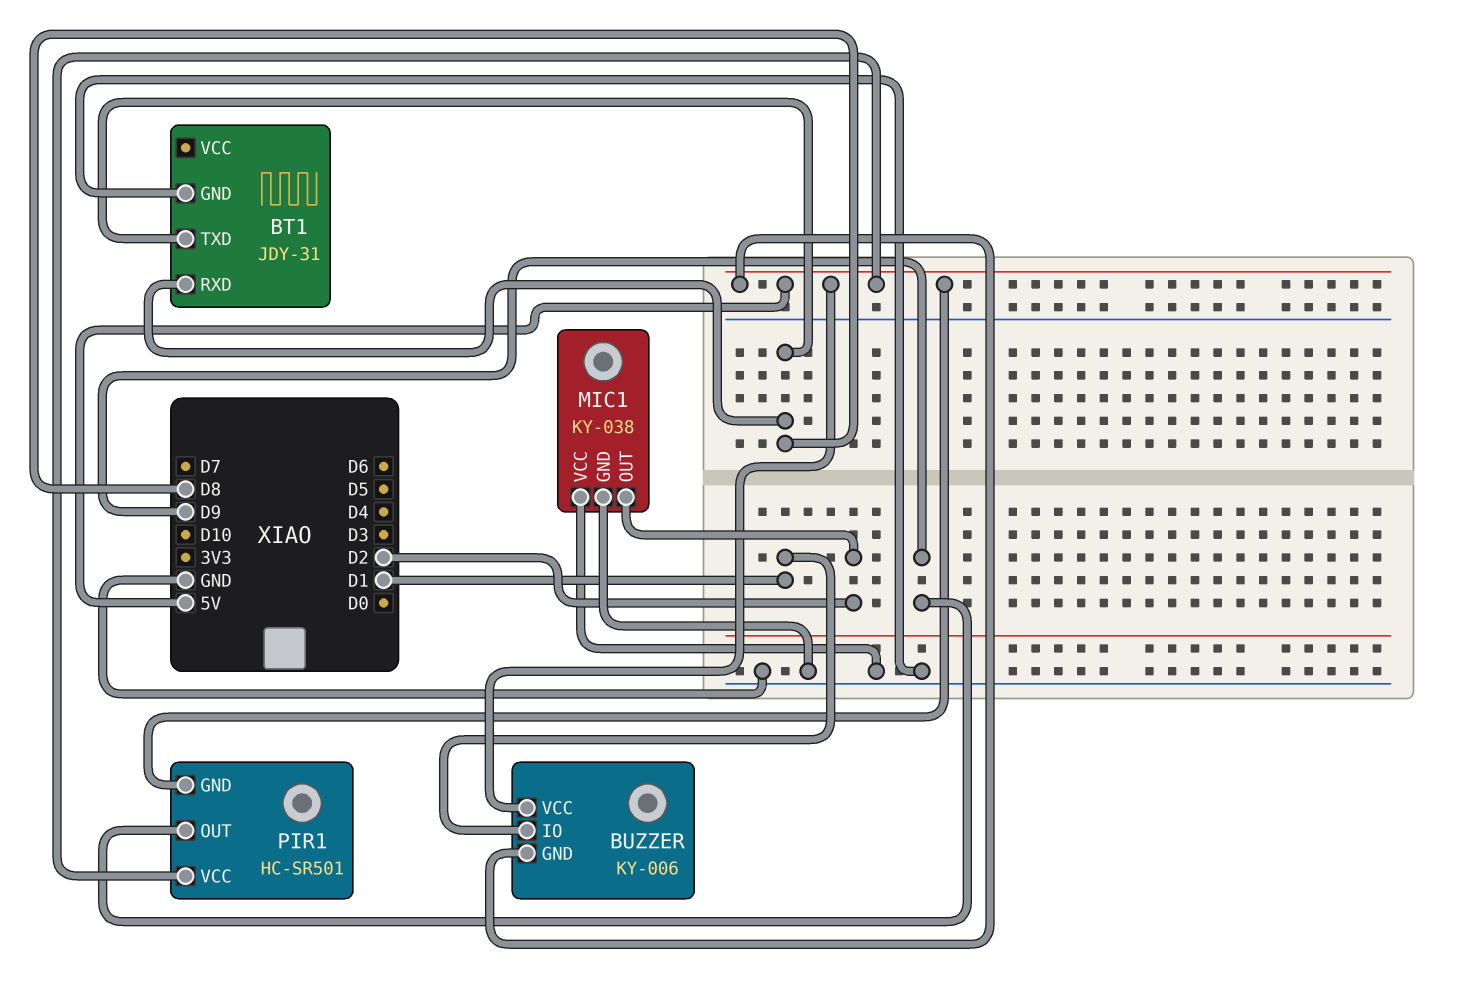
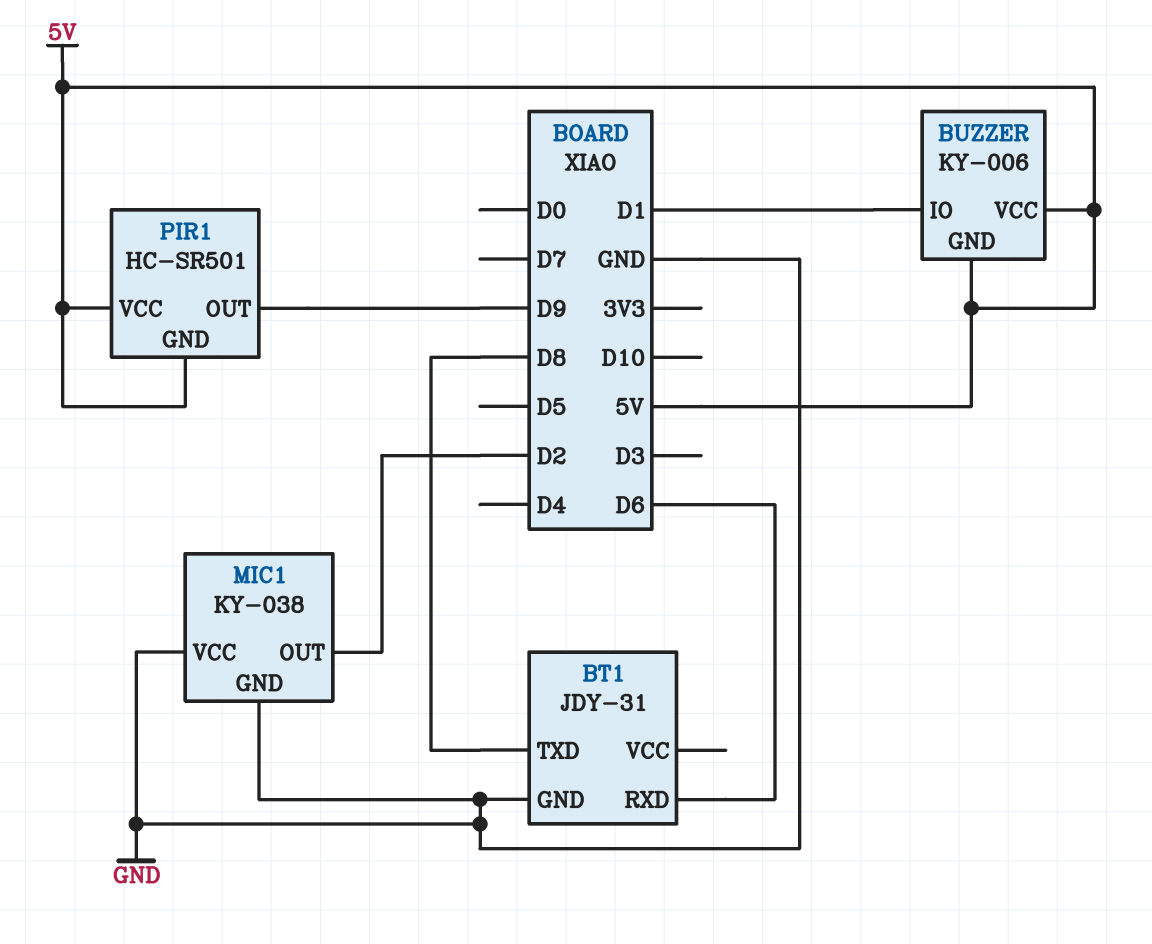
BT1 pin RXD: D8 -> D6

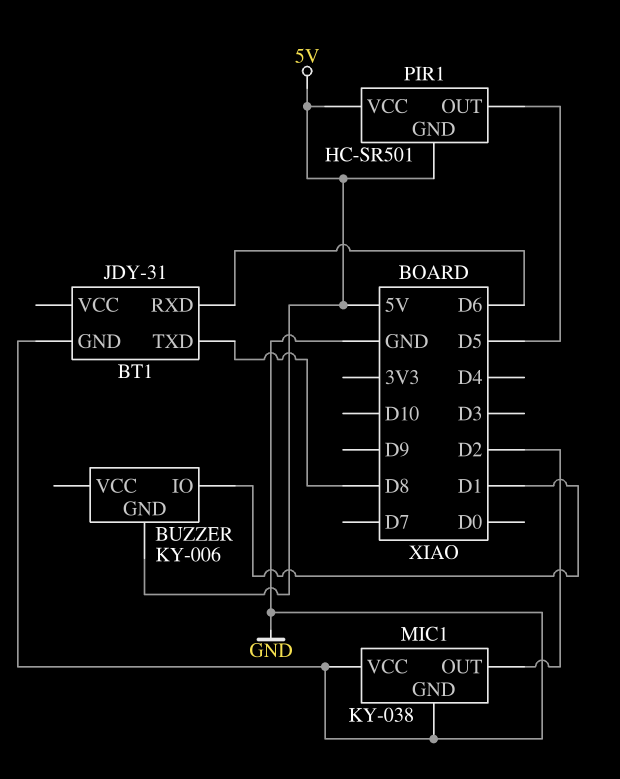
BUZZER pin VCC: 5V -> none
PIR1 pin OUT: D9 -> D5

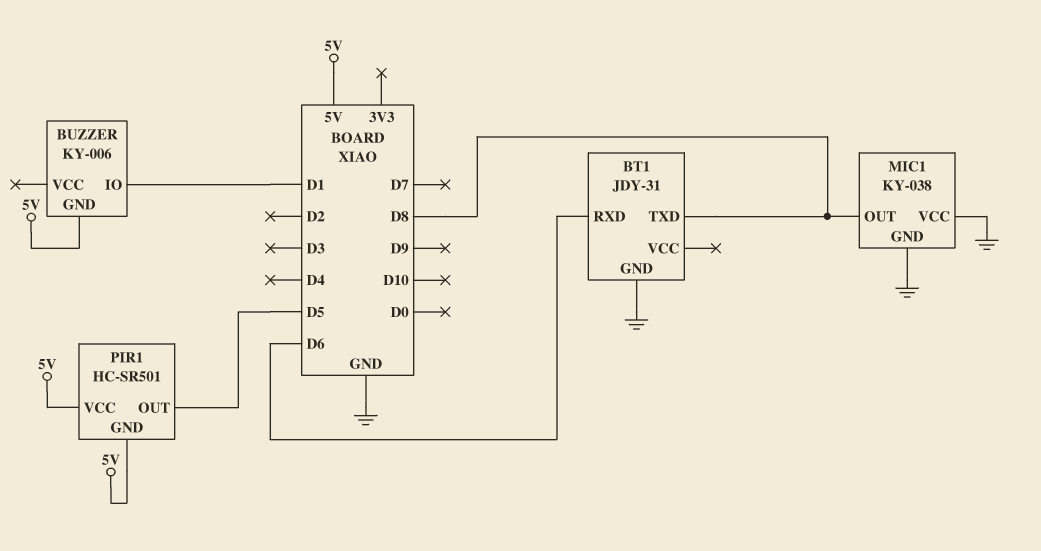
MIC1 pin OUT: D2 -> D8

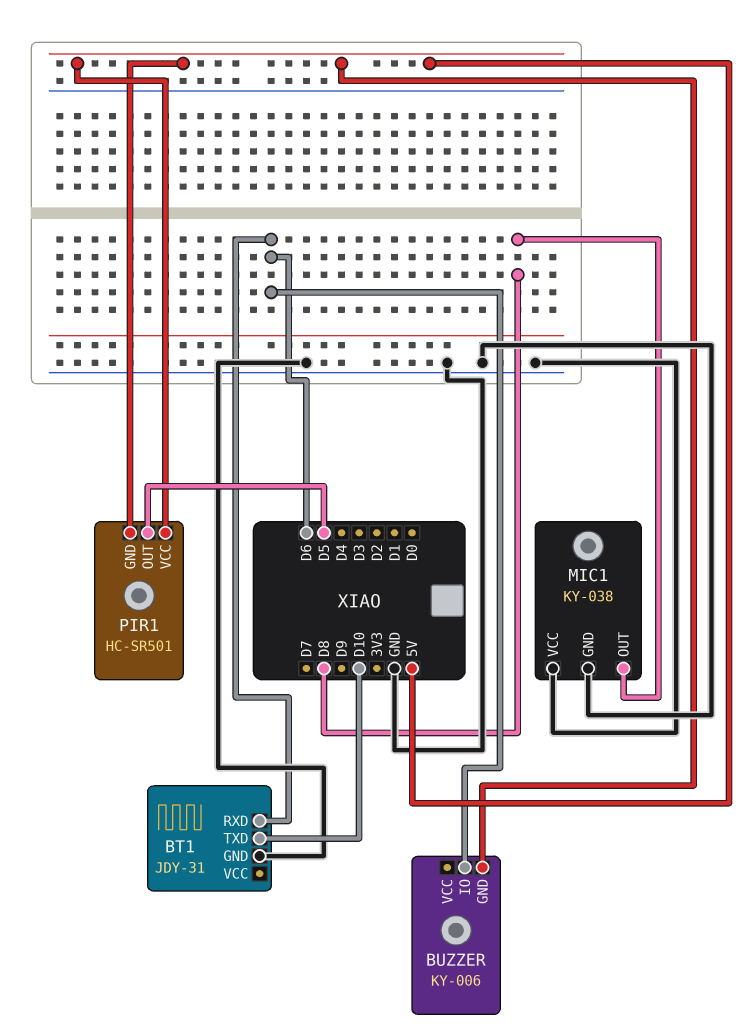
BT1 pin TXD: D8 -> D10
BUZZER pin IO: D1 -> D6

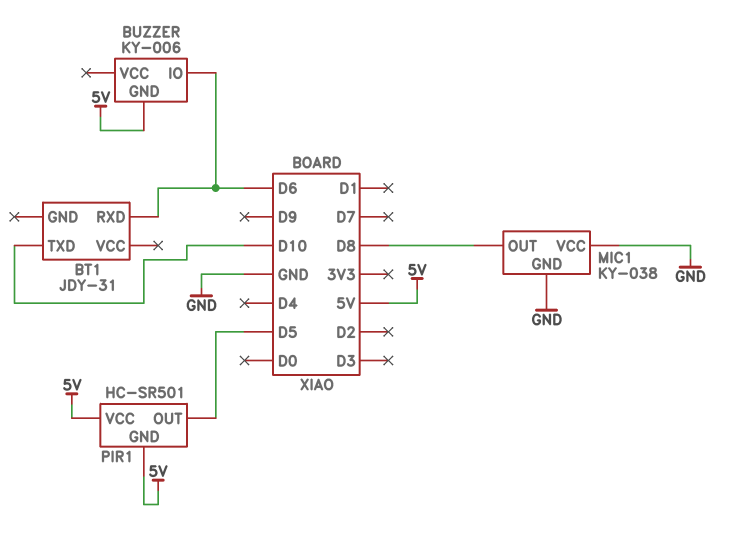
BT1 pin GND: GND -> none

